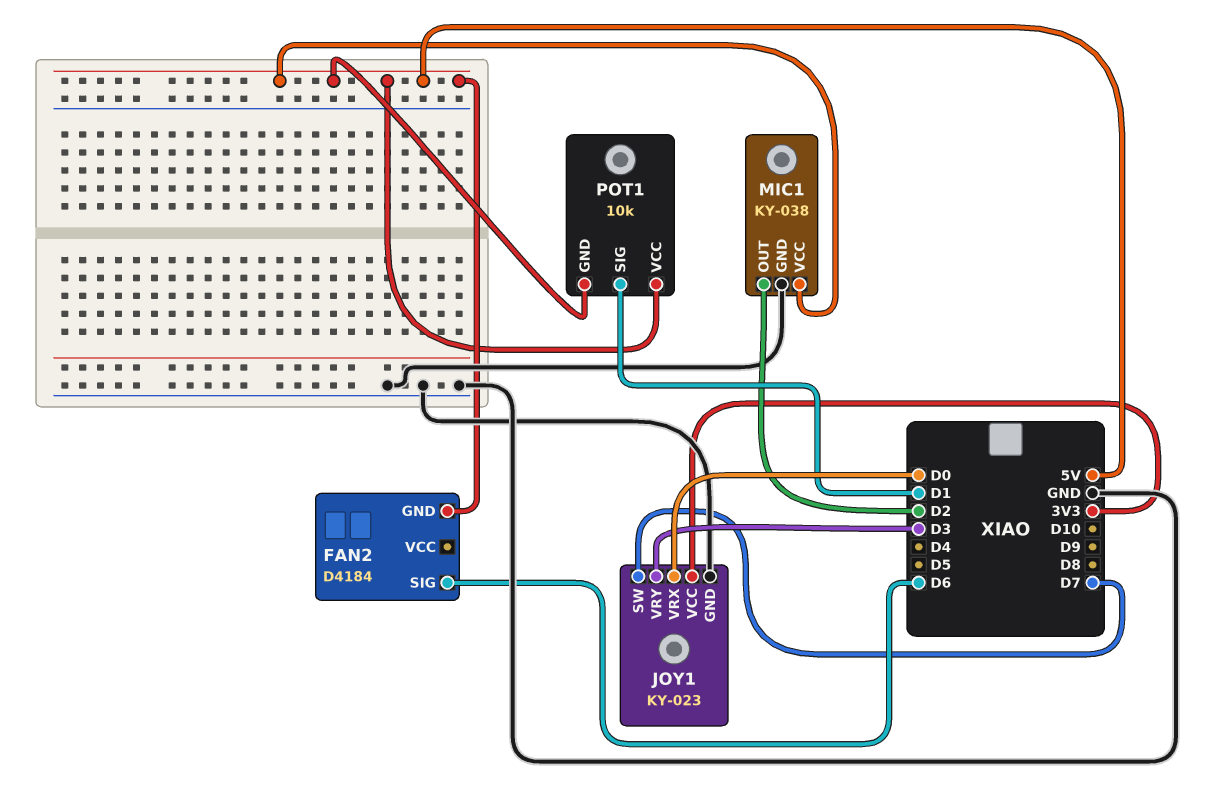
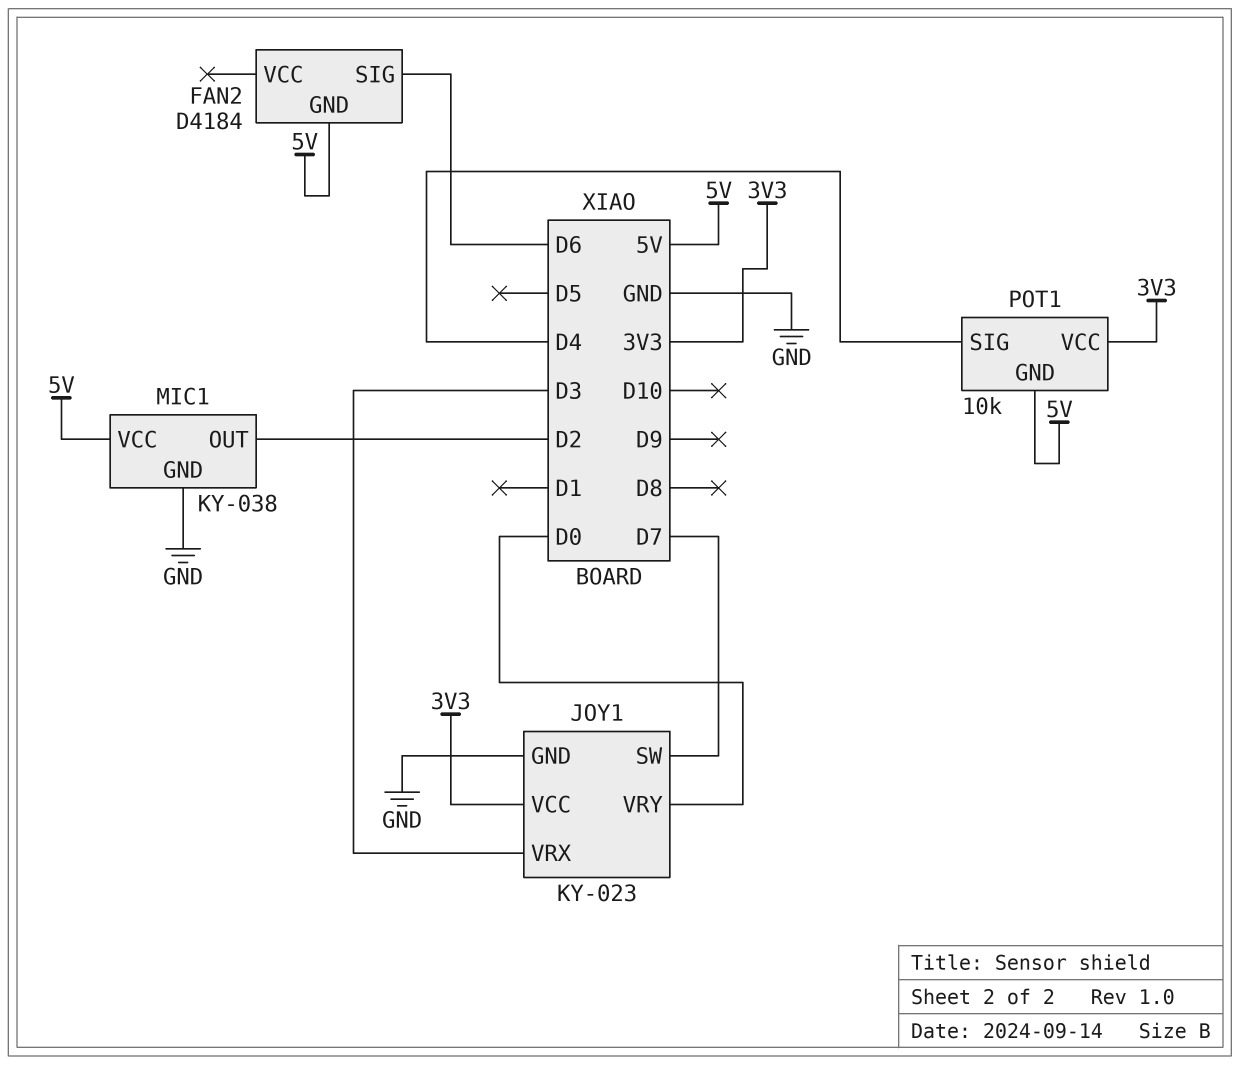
JOY1 pin VRX: D0 -> D3
JOY1 pin VRY: D3 -> D0
POT1 pin SIG: D1 -> D4
POT1 pin VCC: 5V -> 3V3

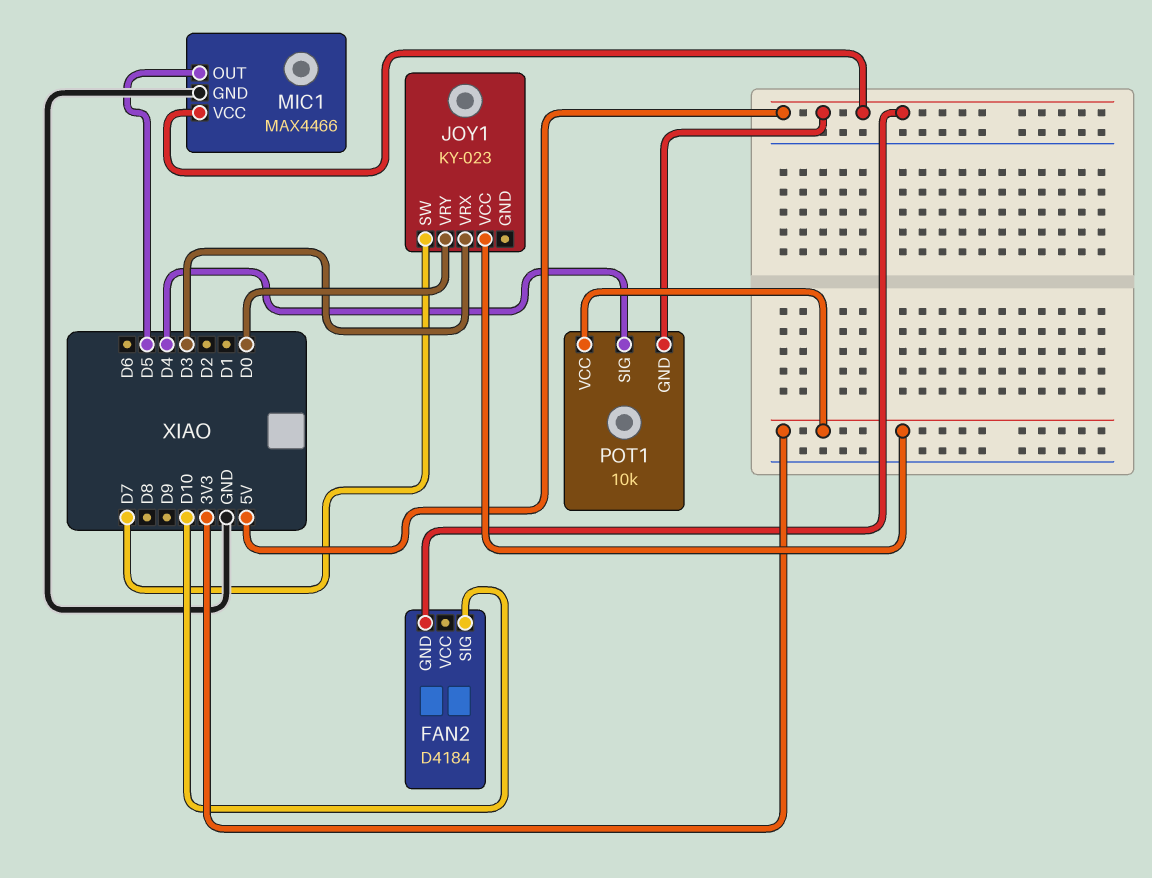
FAN2 pin SIG: D6 -> D10
JOY1 pin GND: GND -> none
MIC1: KY-038 -> MAX4466
MIC1 pin OUT: D2 -> D5

